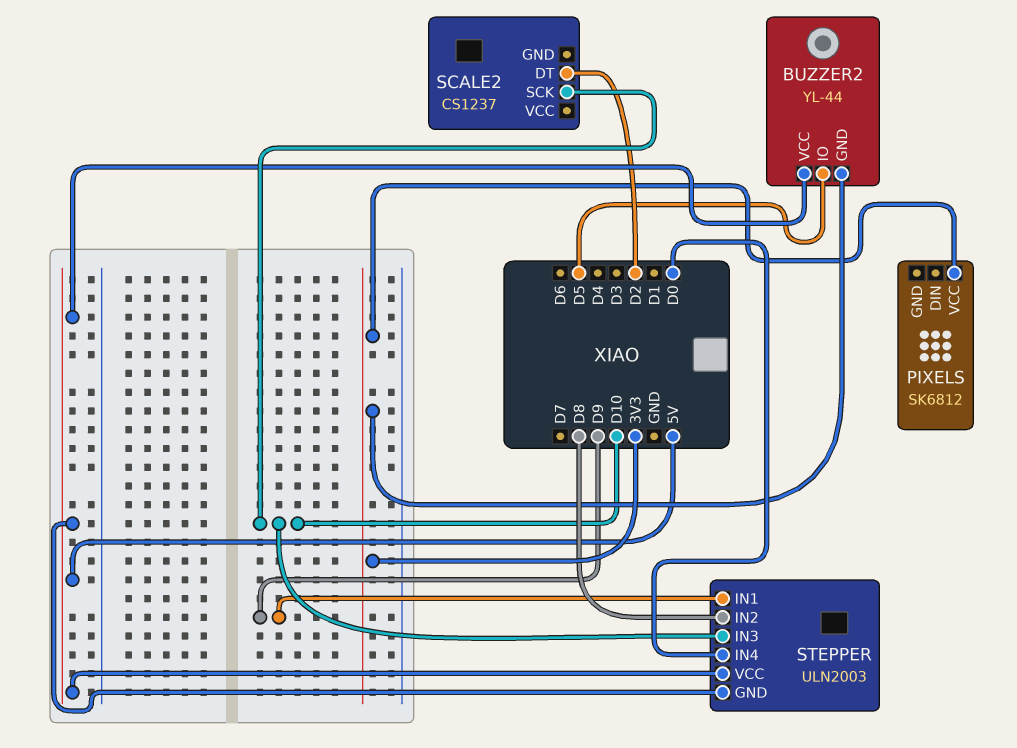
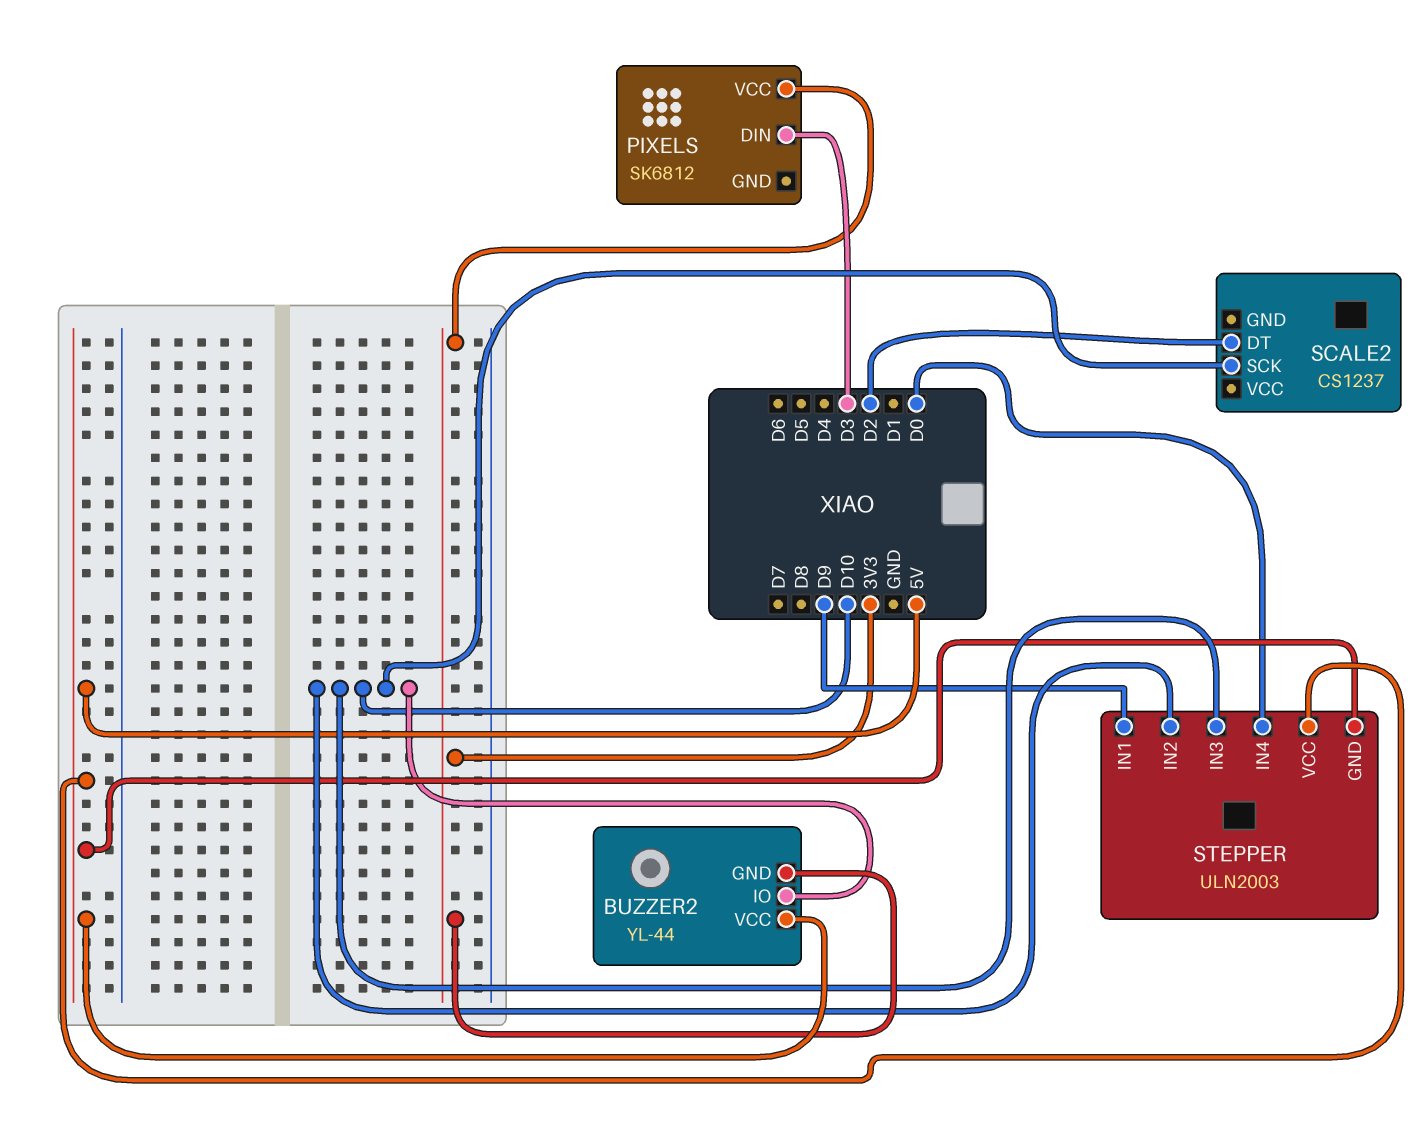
BUZZER2 pin IO: D5 -> D10
PIXELS pin DIN: none -> D3
STEPPER pin IN2: D8 -> D10

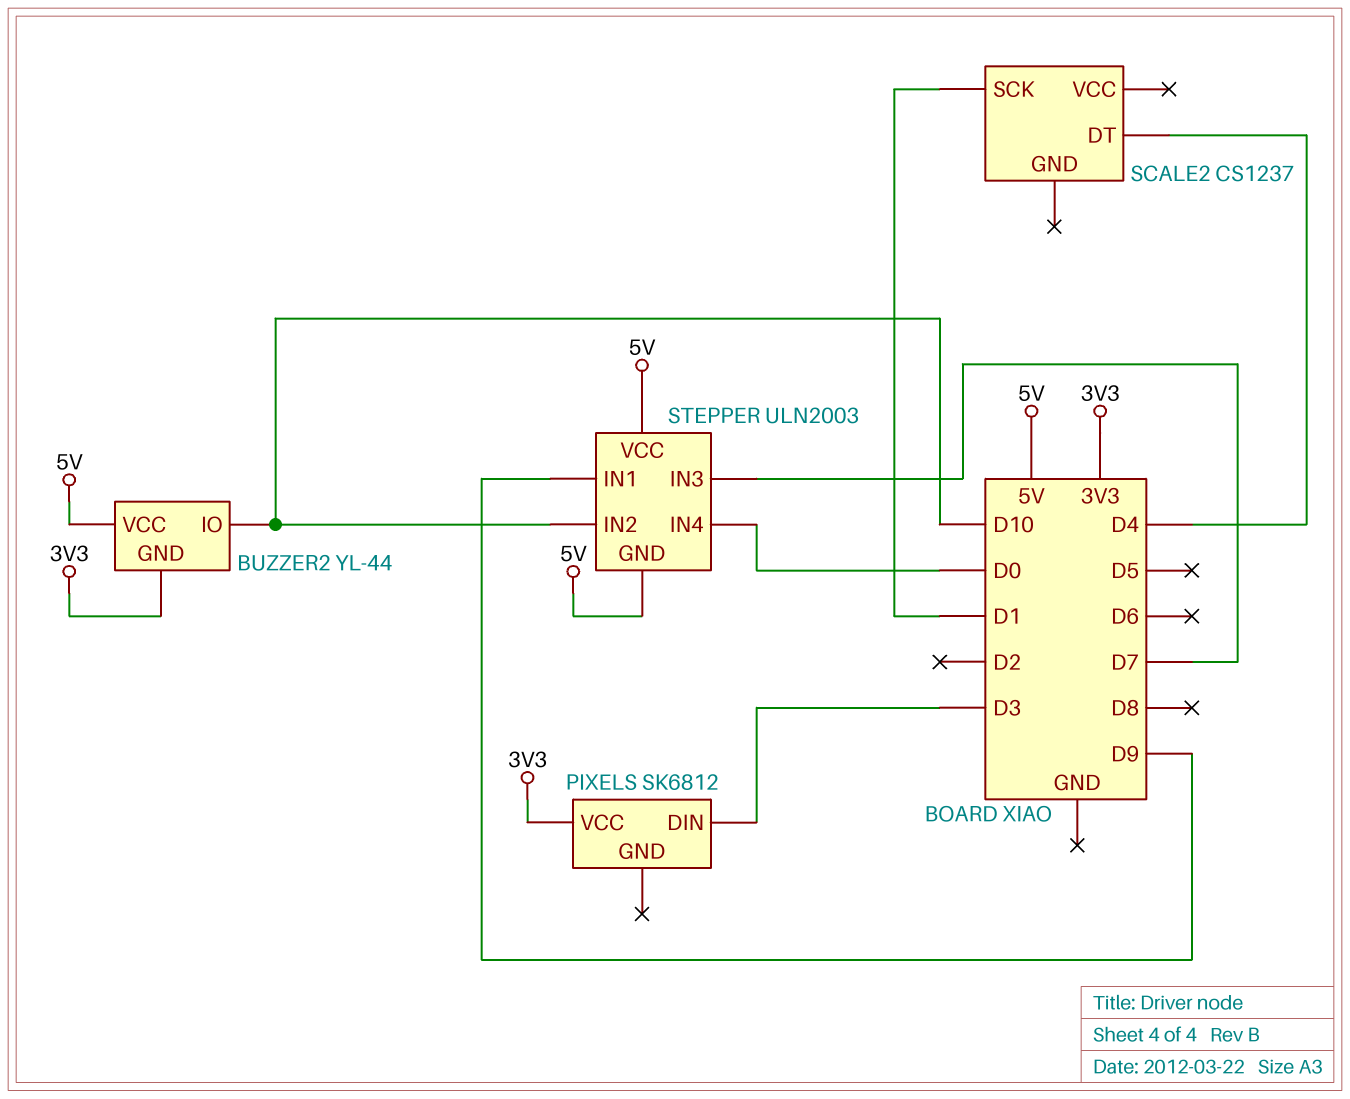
SCALE2 pin DT: D2 -> D4
SCALE2 pin SCK: D10 -> D1
STEPPER pin IN3: D10 -> D7

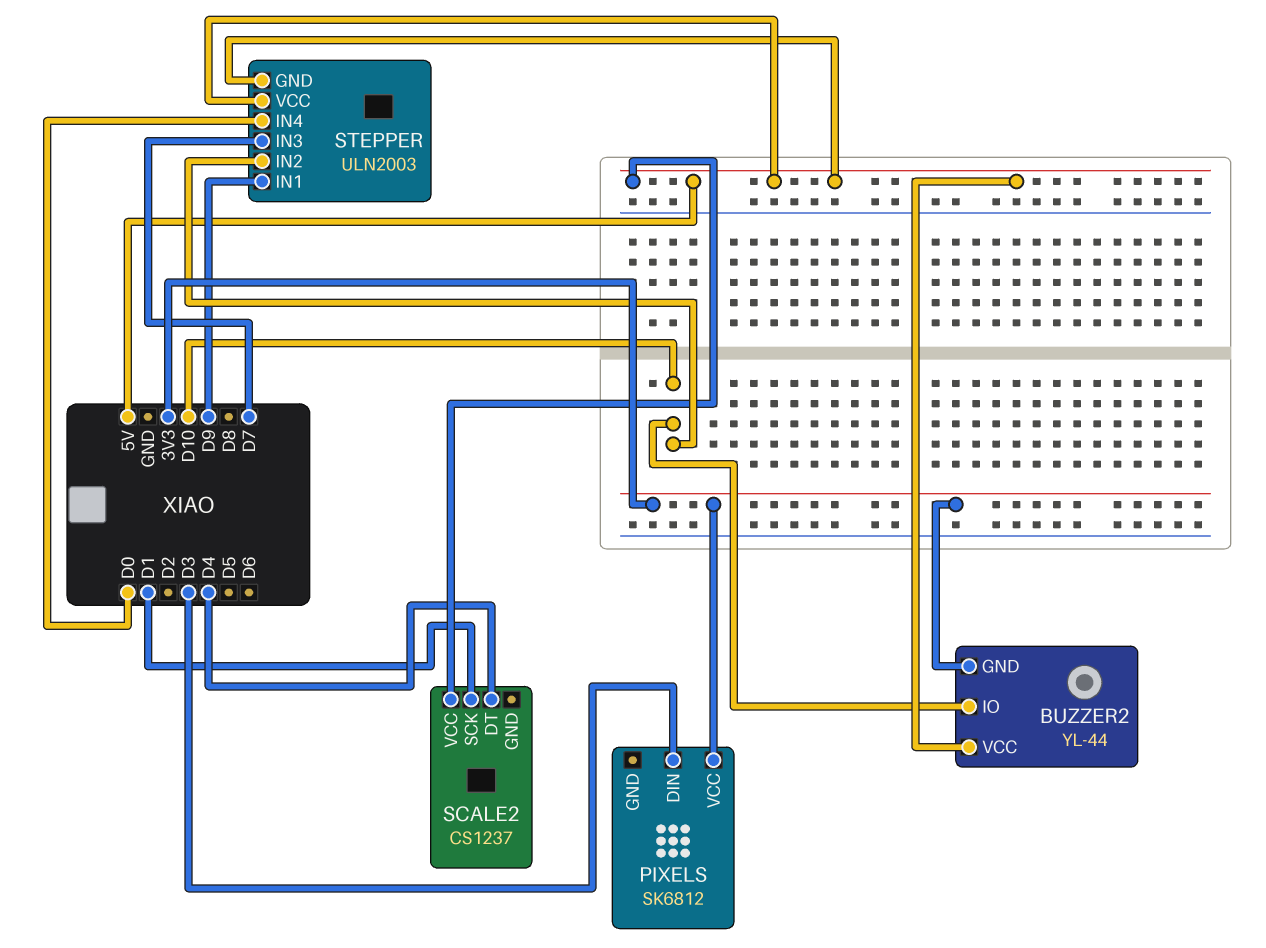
SCALE2 pin VCC: none -> 5V

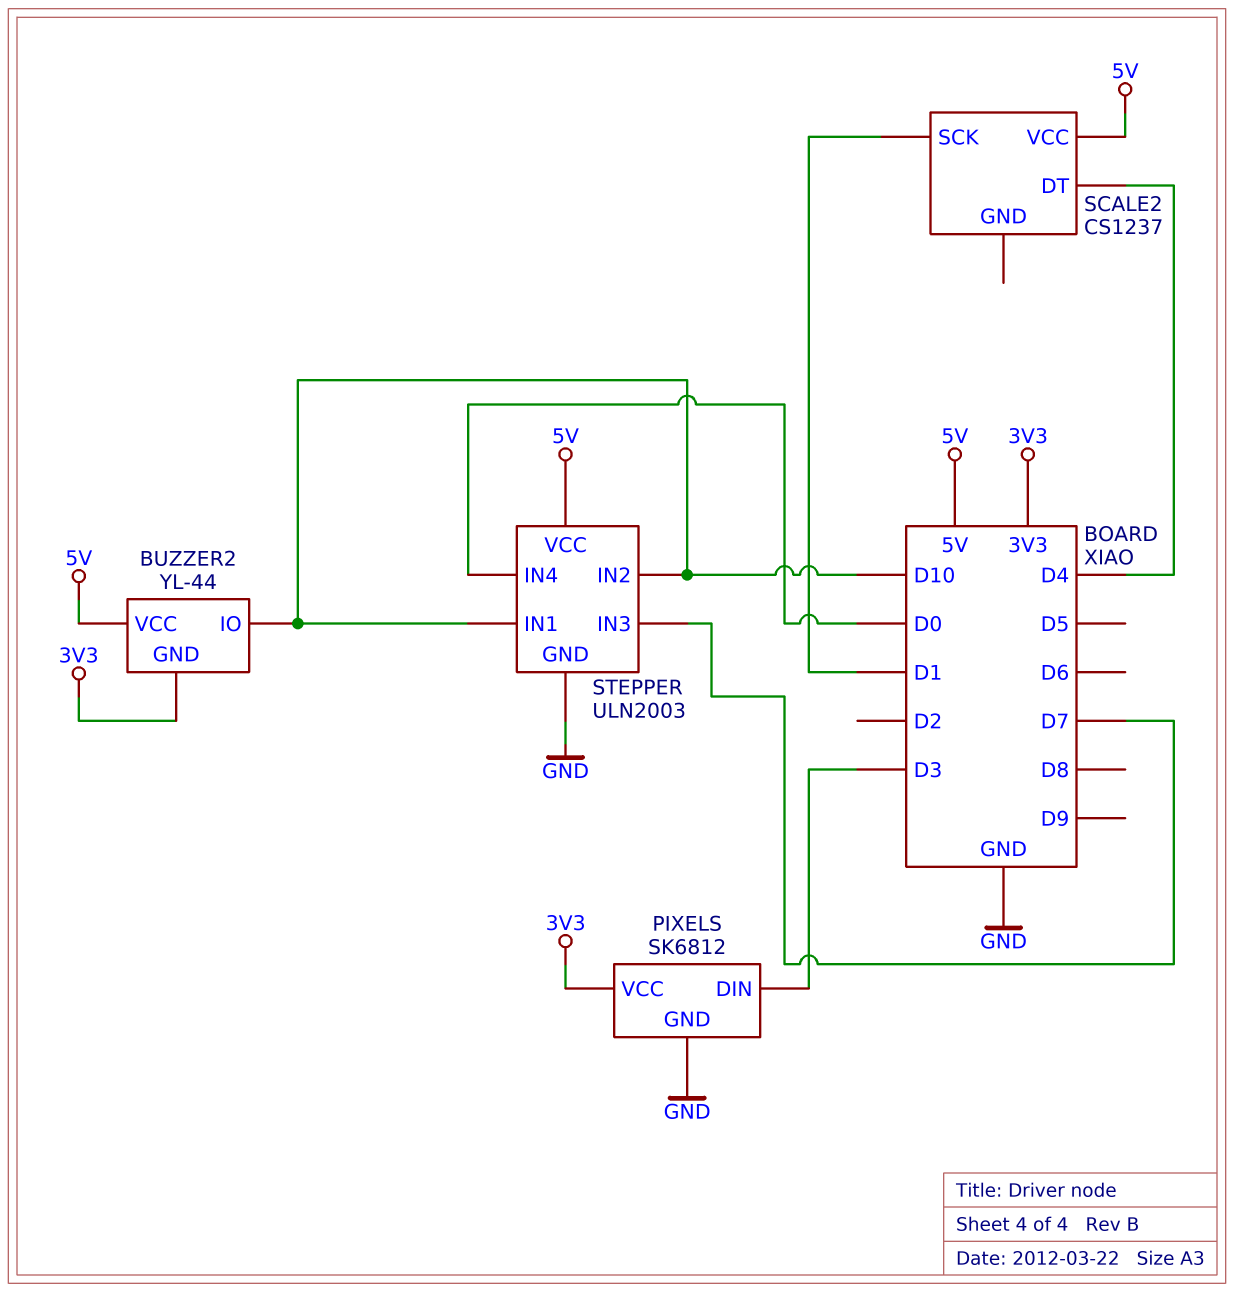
PIXELS pin GND: none -> GND
STEPPER pin GND: 5V -> GND
STEPPER pin IN1: D9 -> D10

